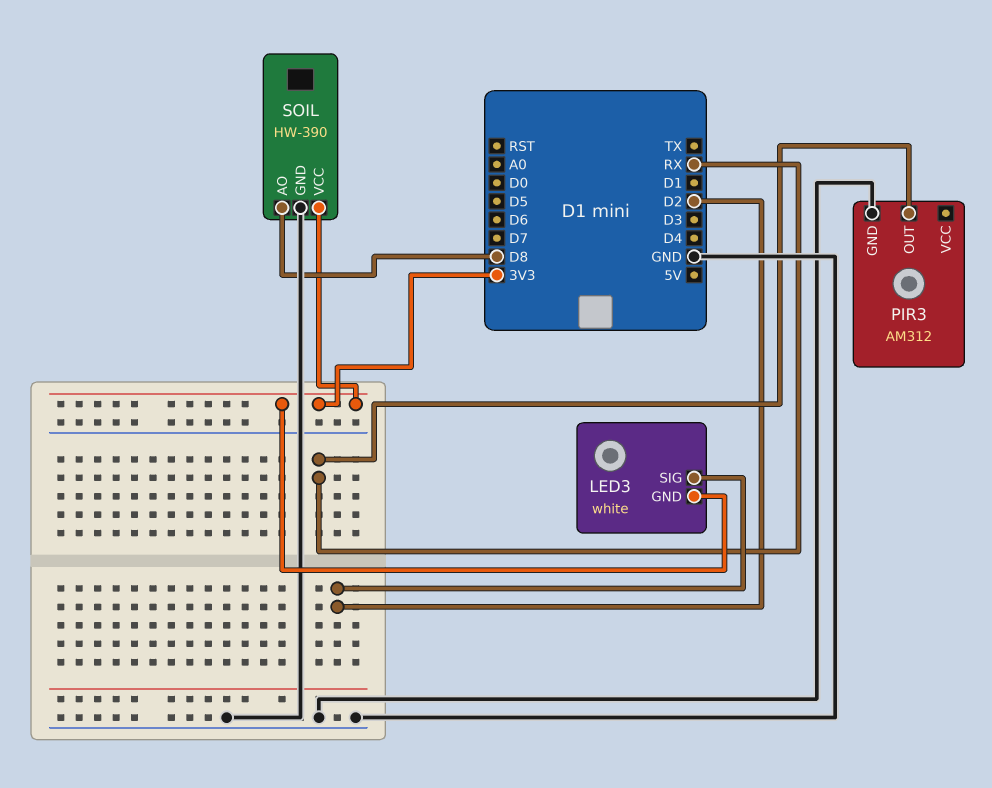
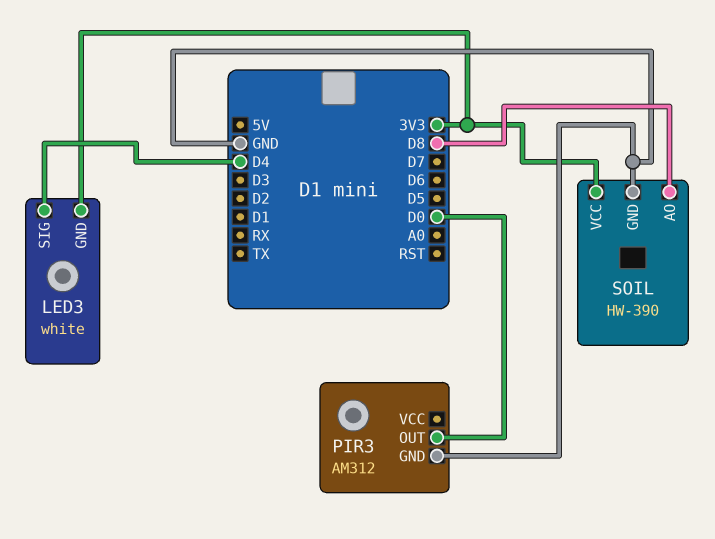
LED3 pin SIG: D2 -> D4
PIR3 pin OUT: RX -> D0

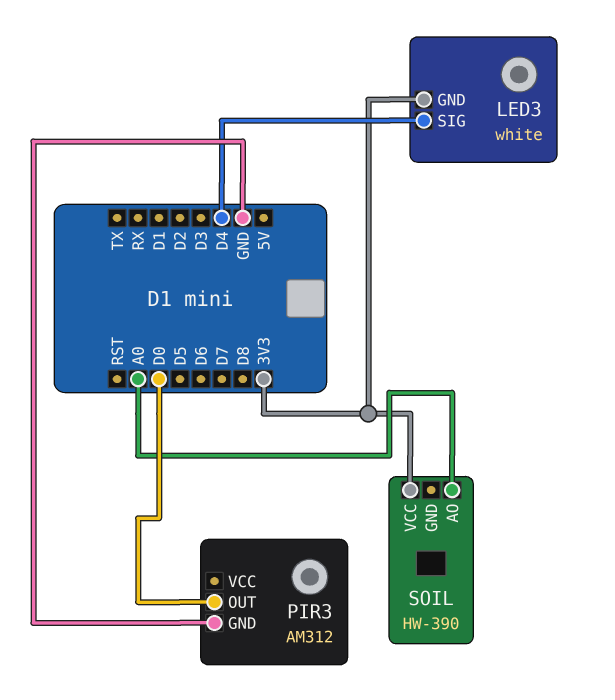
SOIL pin AO: D8 -> A0
SOIL pin GND: GND -> none

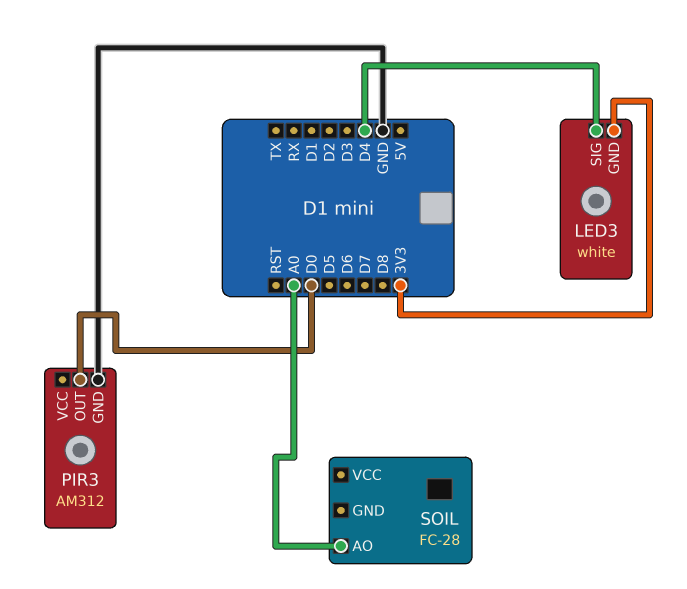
SOIL: HW-390 -> FC-28
SOIL pin VCC: 3V3 -> none

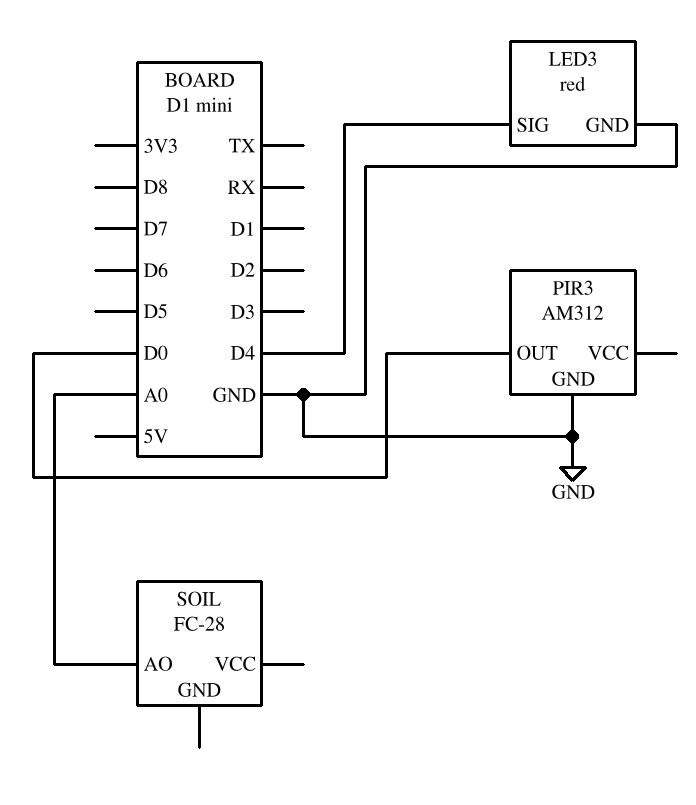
LED3: white -> red
LED3 pin GND: 3V3 -> GND

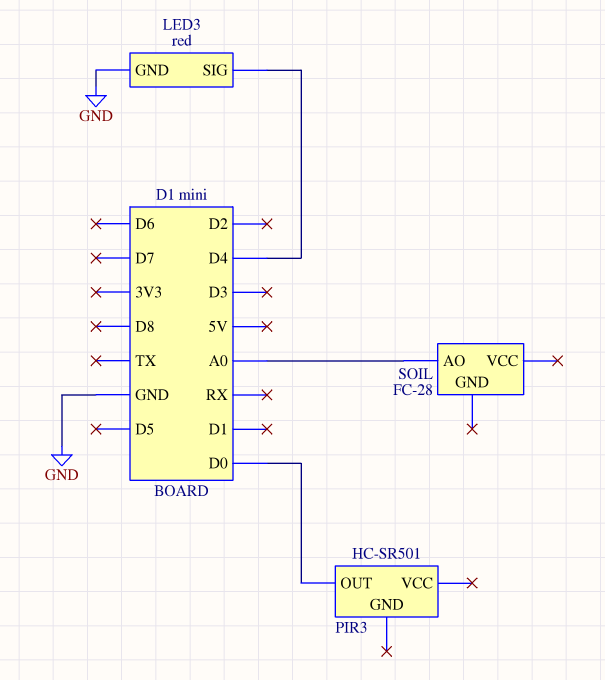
PIR3: AM312 -> HC-SR501
PIR3 pin GND: GND -> none

